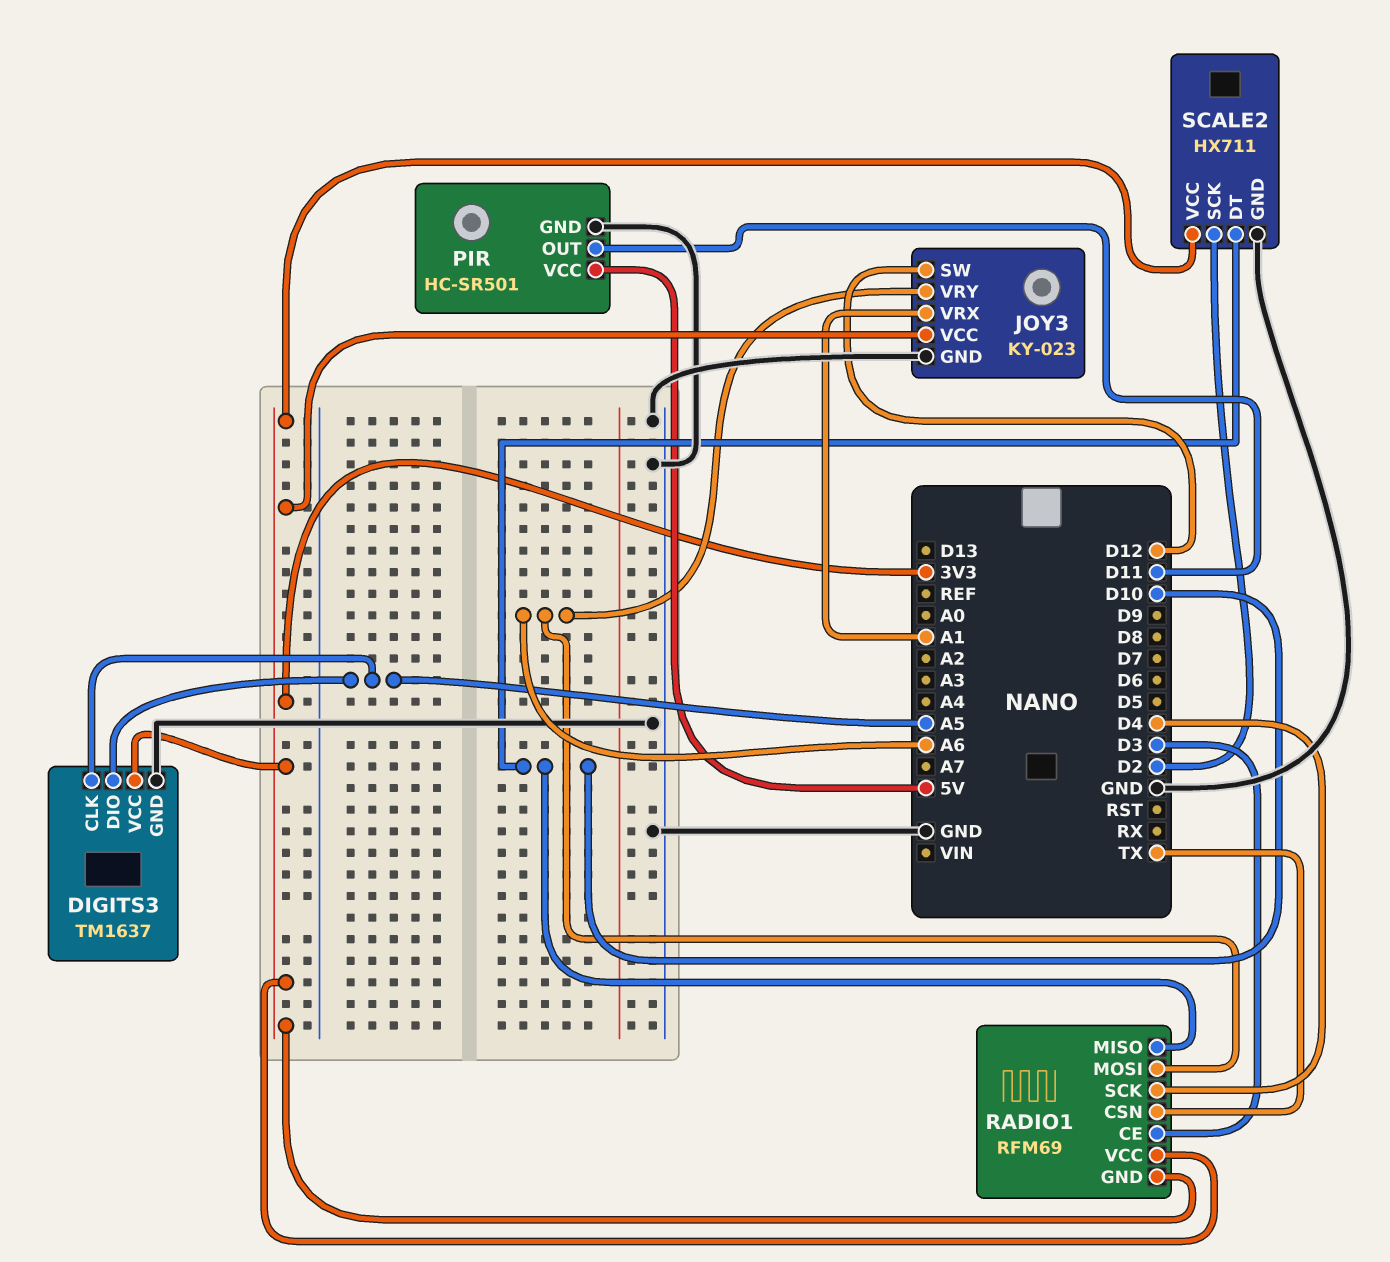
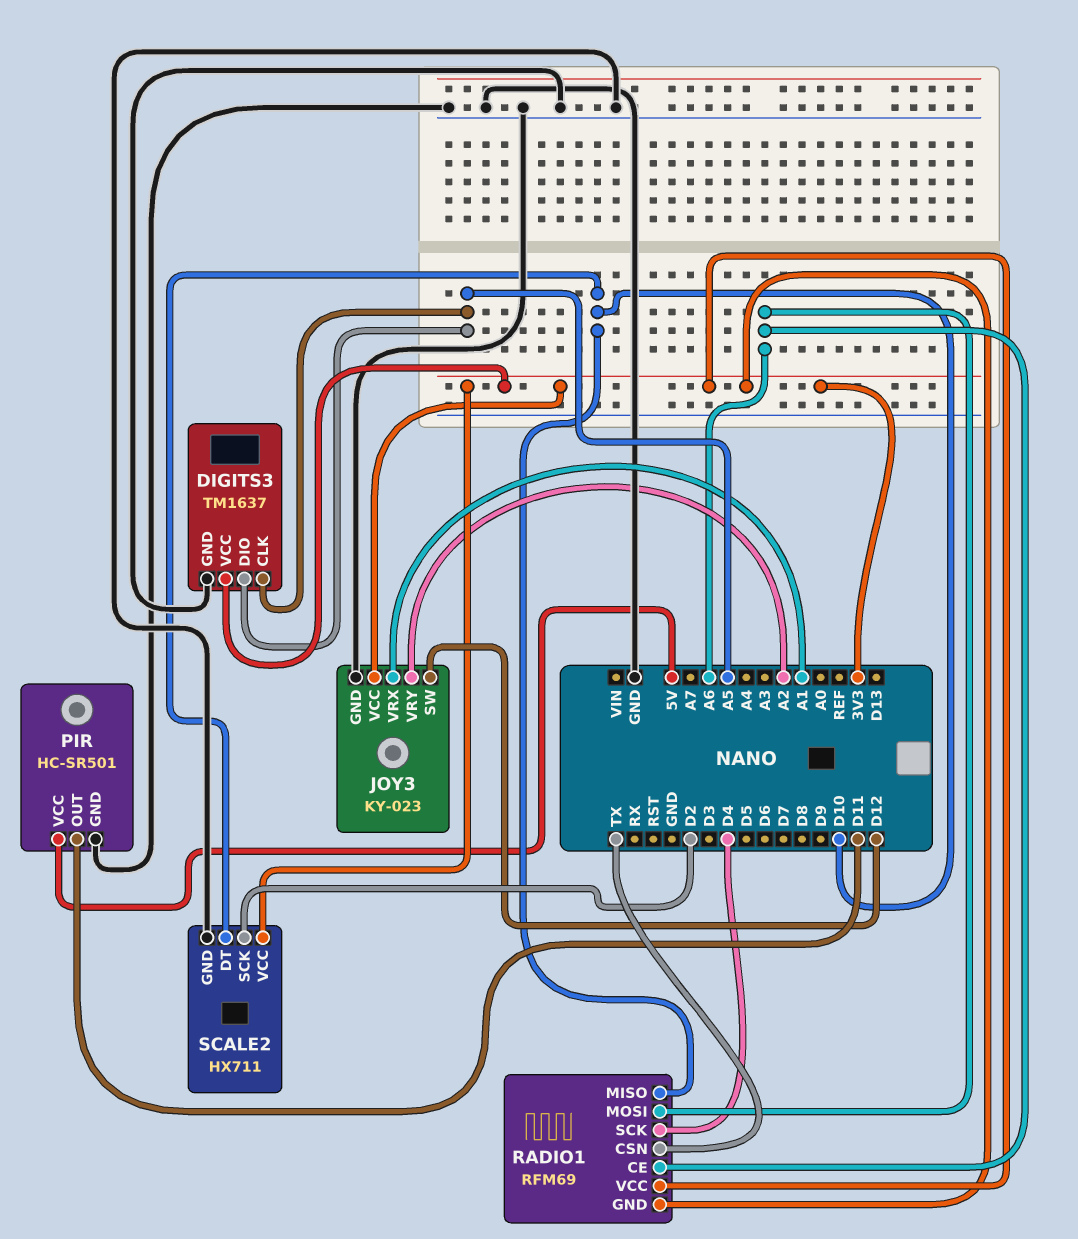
JOY3 pin VRY: A6 -> A2
RADIO1 pin CE: D3 -> A6

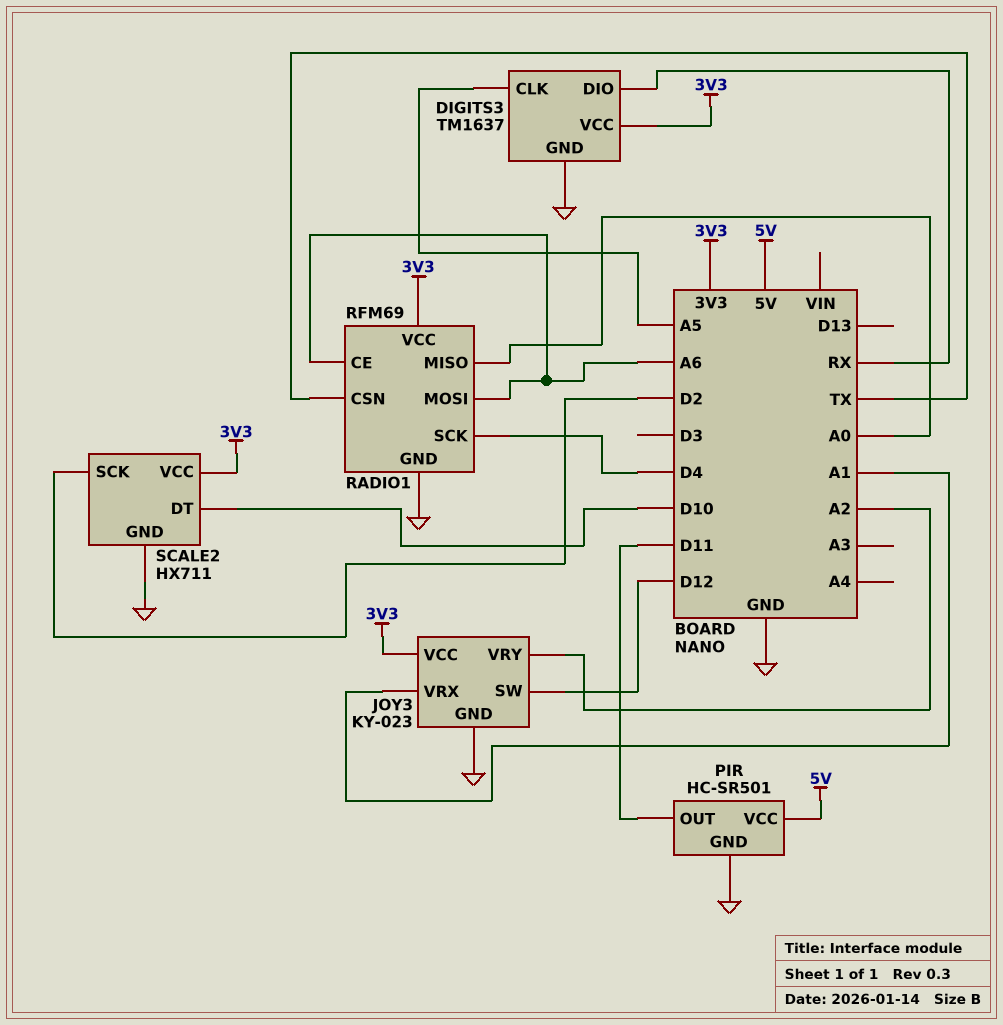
DIGITS3 pin DIO: A5 -> RX
RADIO1 pin GND: 3V3 -> GND
RADIO1 pin MISO: D10 -> A0

